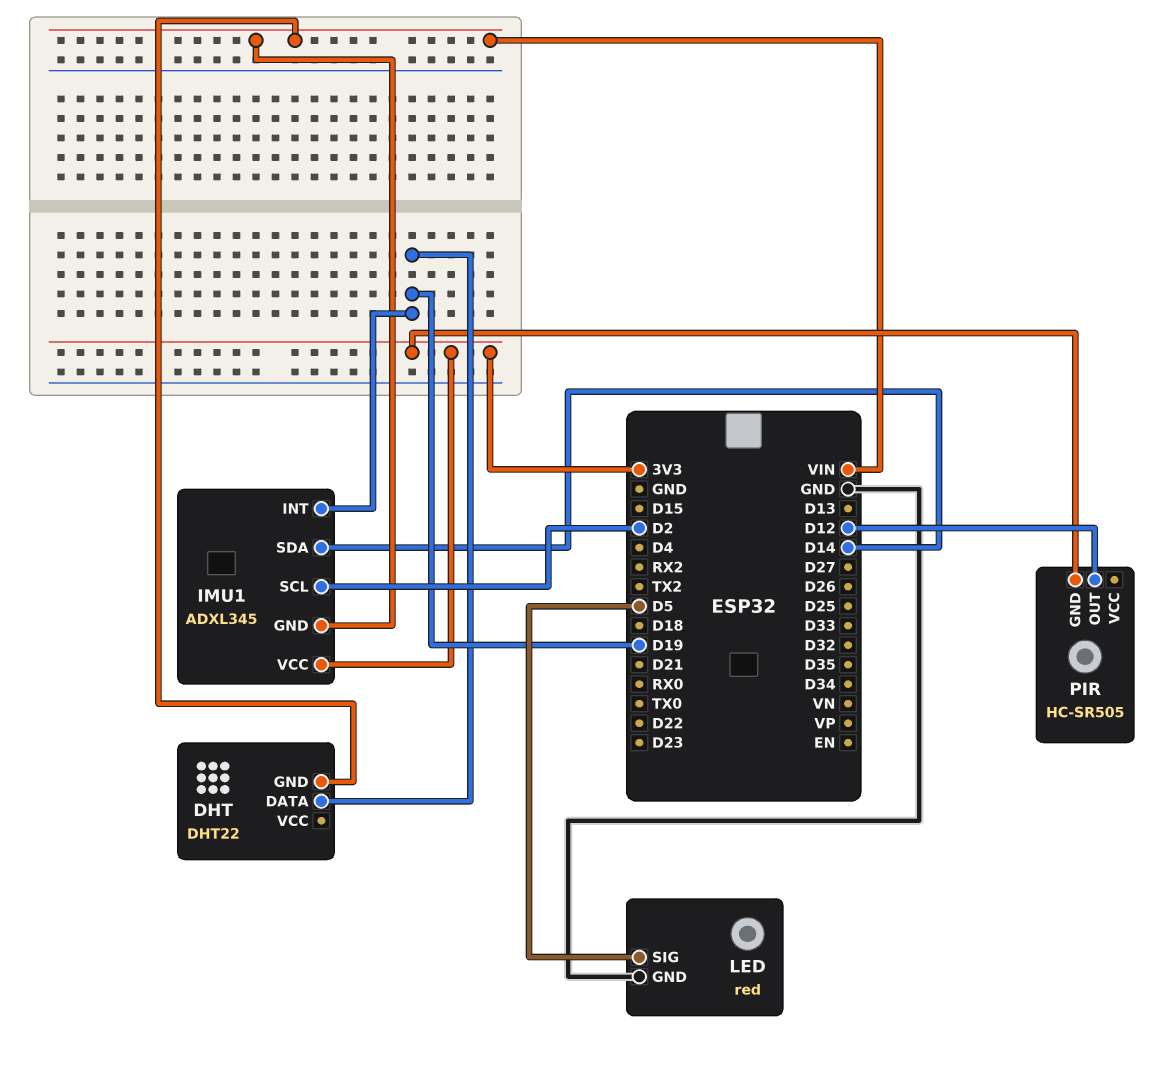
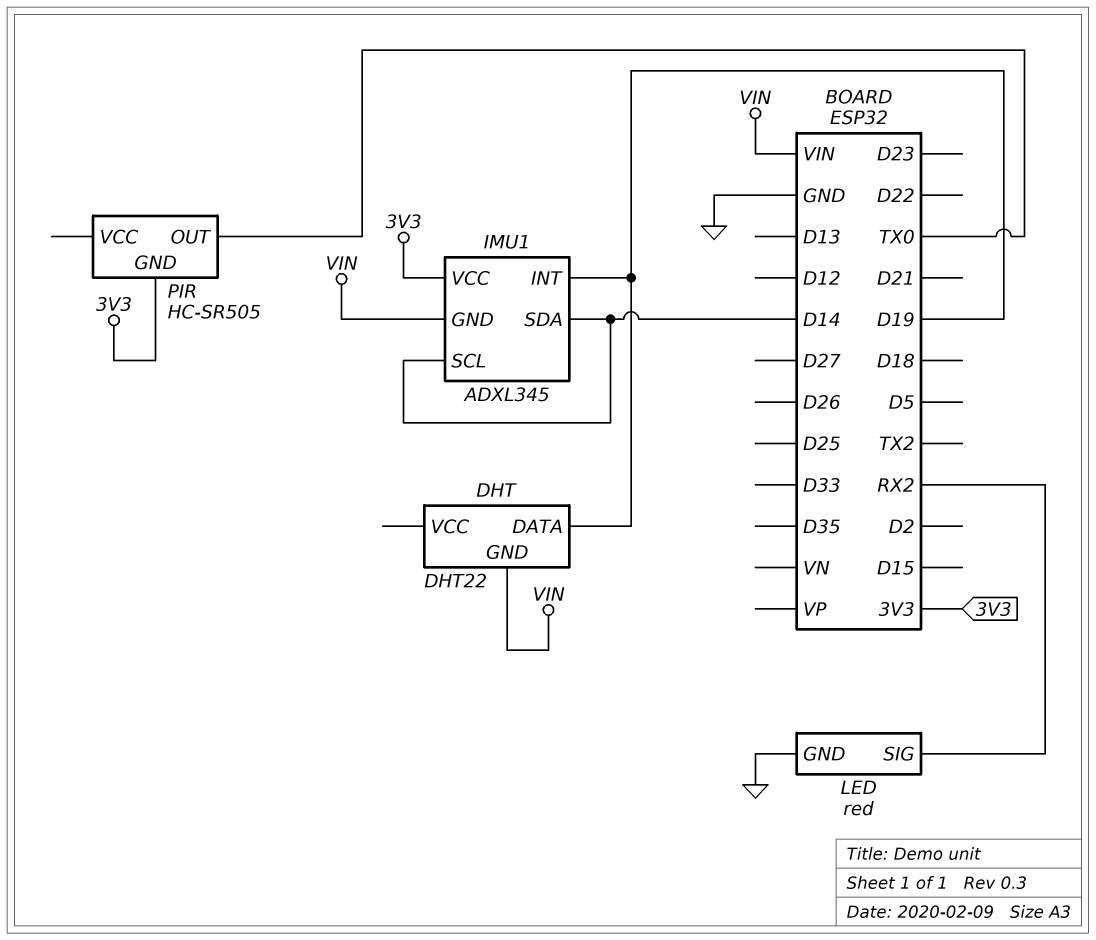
IMU1 pin SCL: D2 -> D14
LED pin SIG: D5 -> RX2
PIR pin OUT: D12 -> TX0

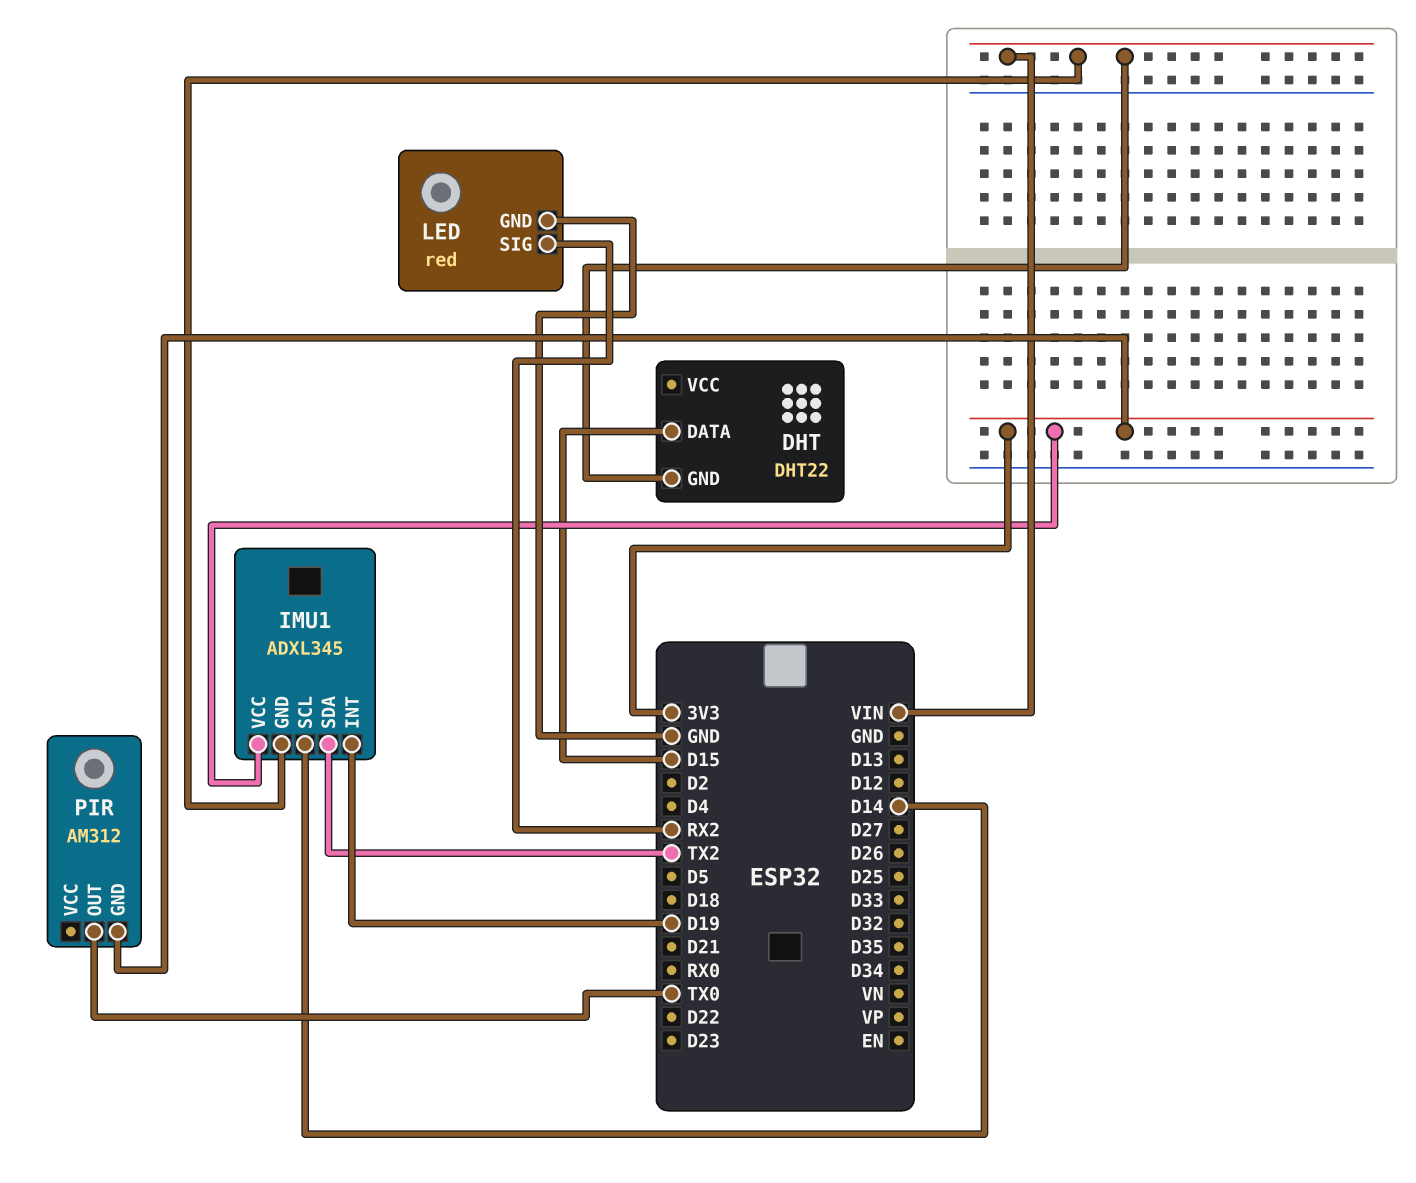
DHT pin DATA: D19 -> D15
IMU1 pin SDA: D14 -> TX2
PIR: HC-SR505 -> AM312

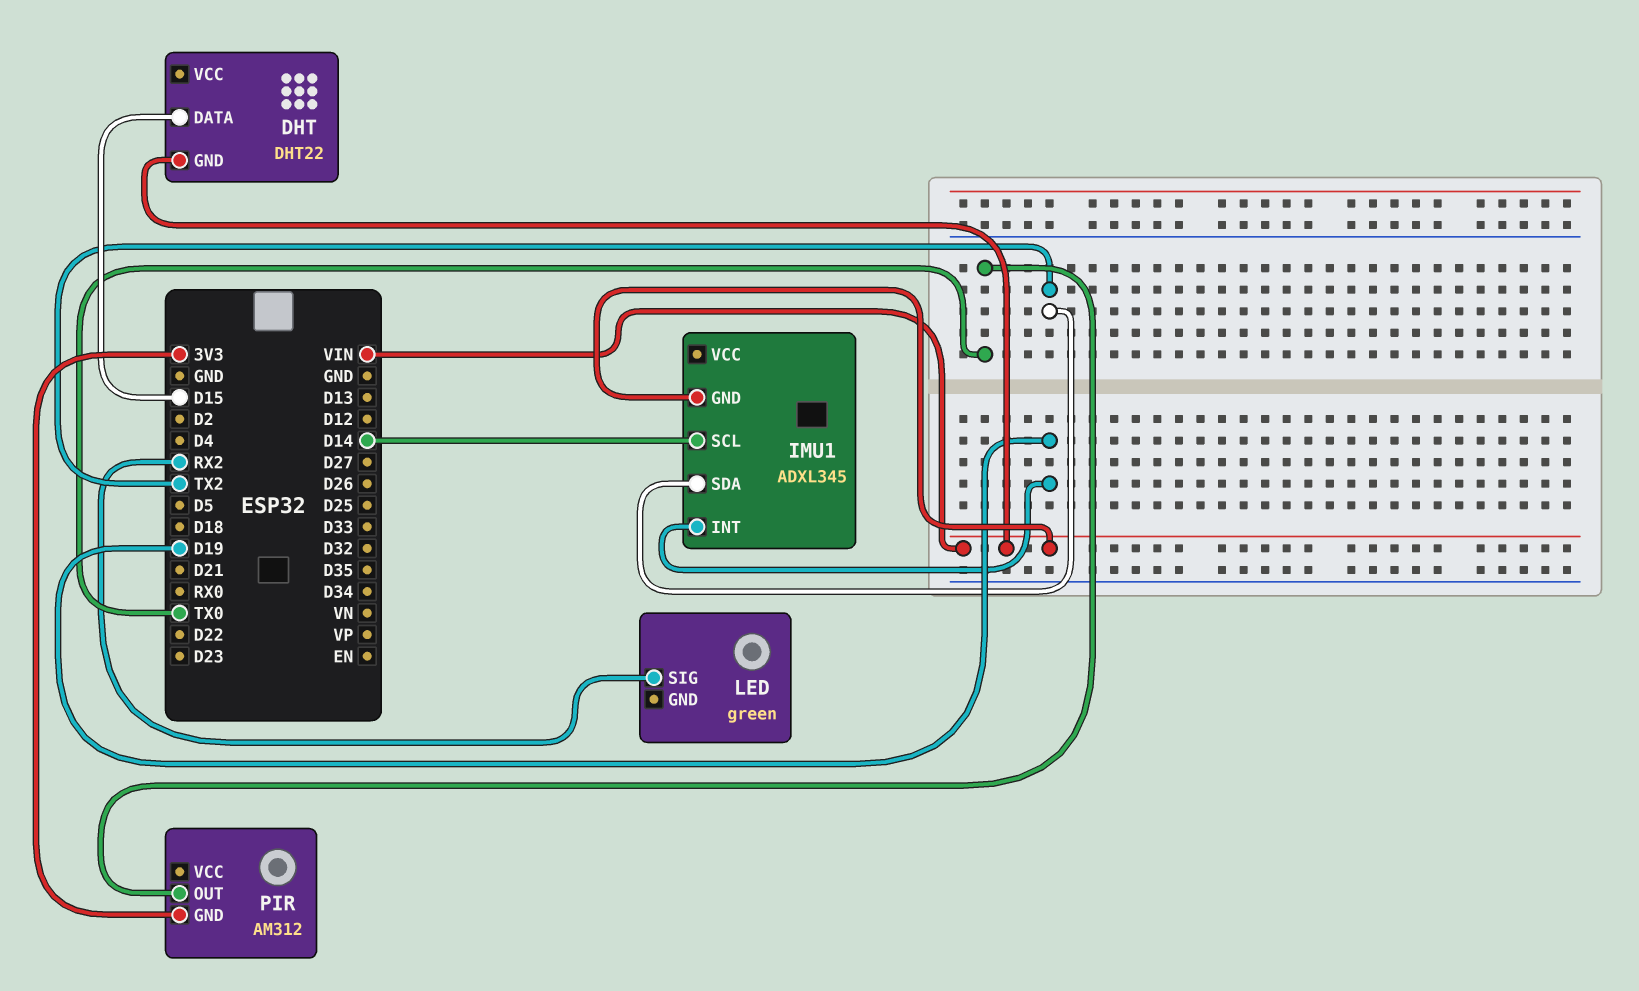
IMU1 pin VCC: 3V3 -> none
LED: red -> green
LED pin GND: GND -> none

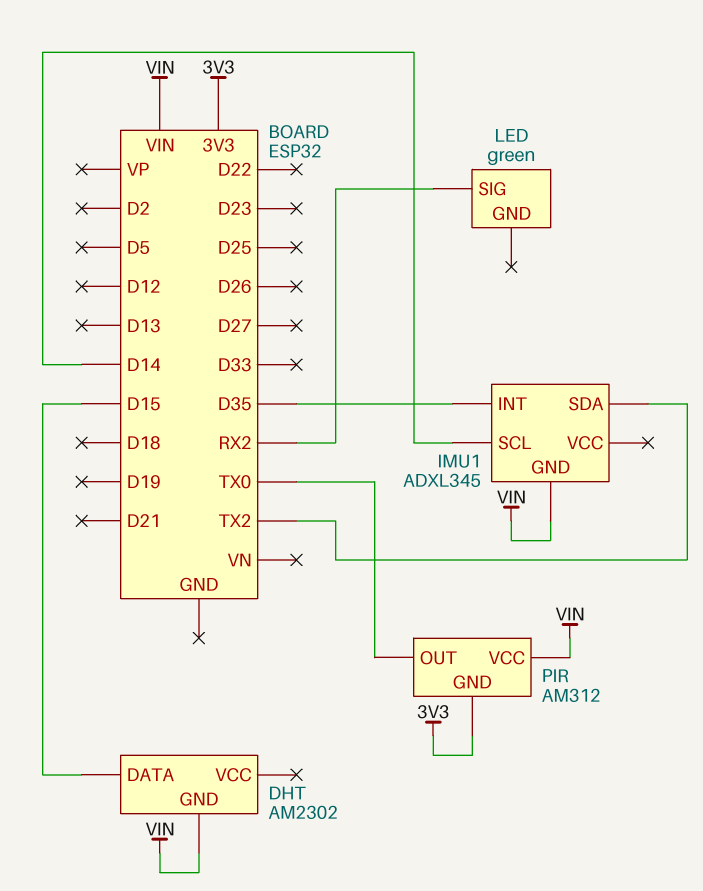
DHT: DHT22 -> AM2302
IMU1 pin INT: D19 -> D35
PIR pin VCC: none -> VIN

